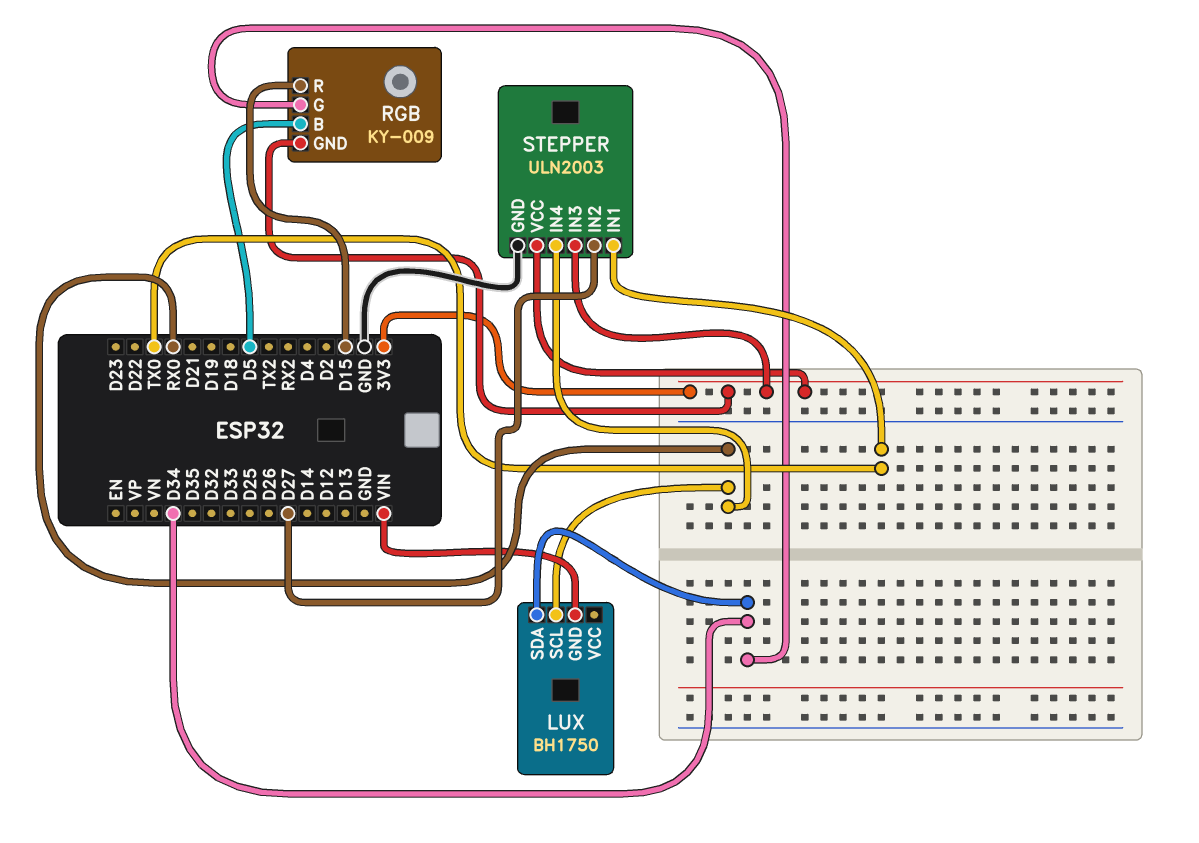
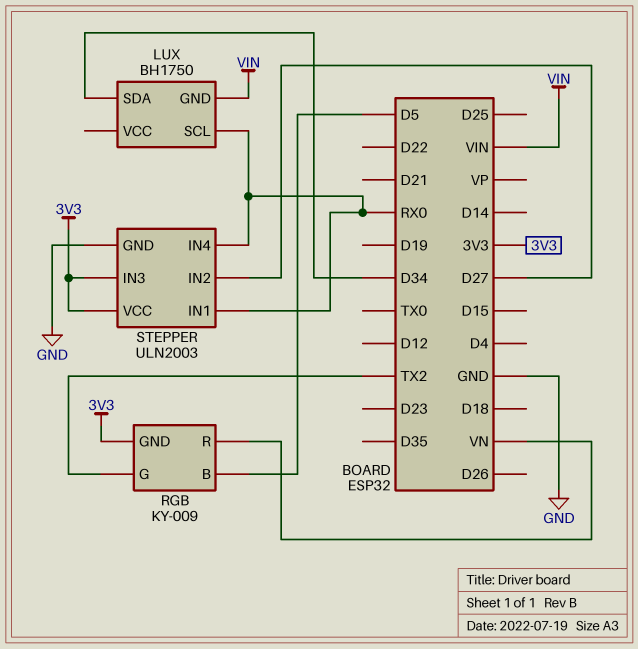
RGB pin G: D34 -> TX2
RGB pin R: D15 -> VN
STEPPER pin IN1: TX0 -> RX0

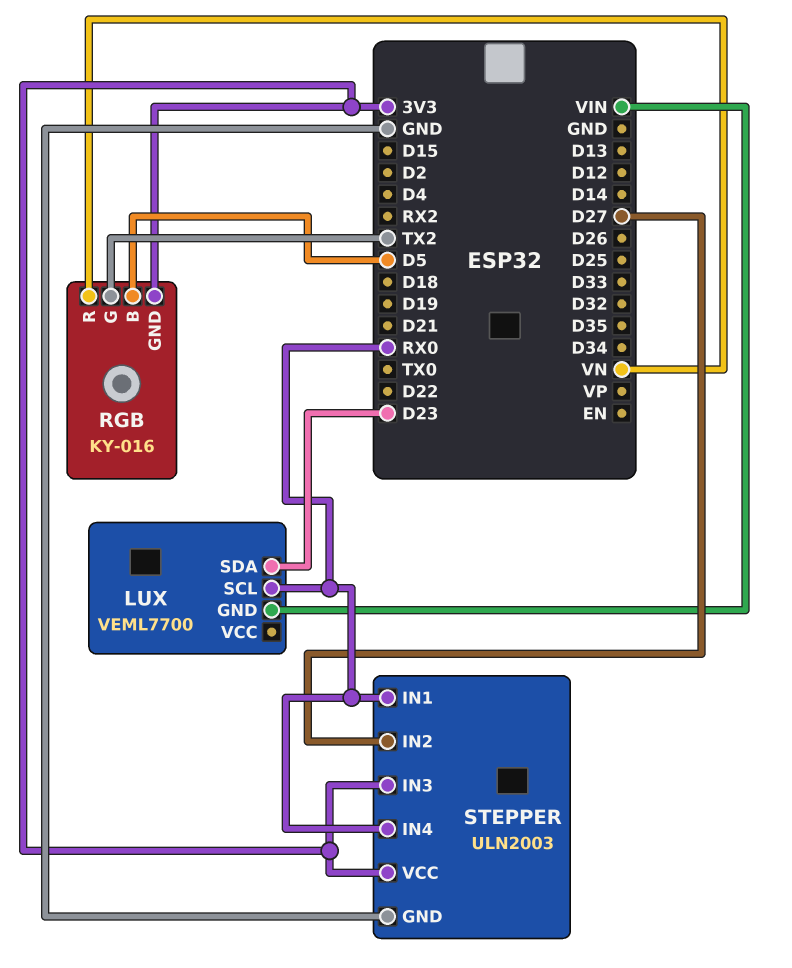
LUX: BH1750 -> VEML7700
LUX pin SDA: D34 -> D23
RGB: KY-009 -> KY-016

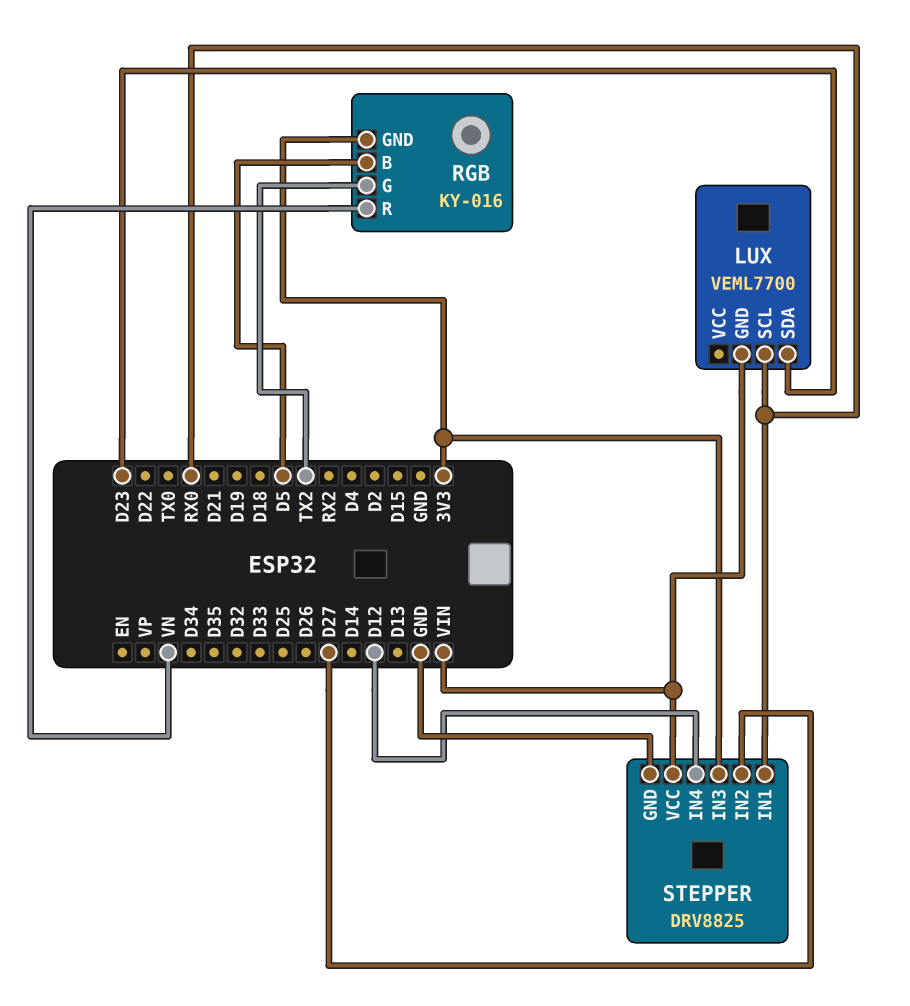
STEPPER: ULN2003 -> DRV8825
STEPPER pin IN4: RX0 -> D12
STEPPER pin VCC: 3V3 -> VIN

